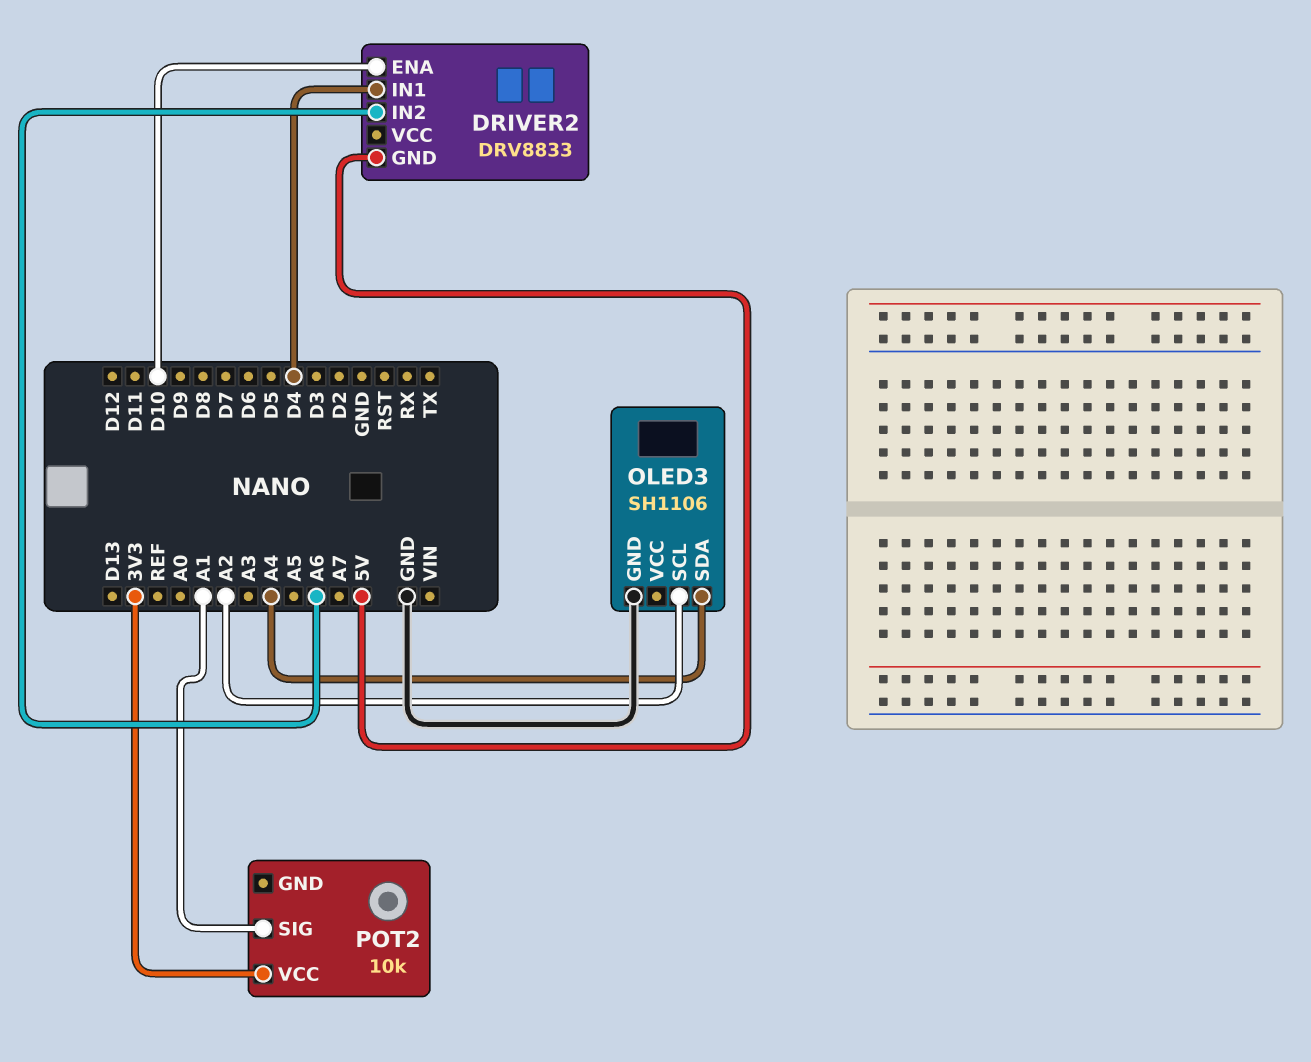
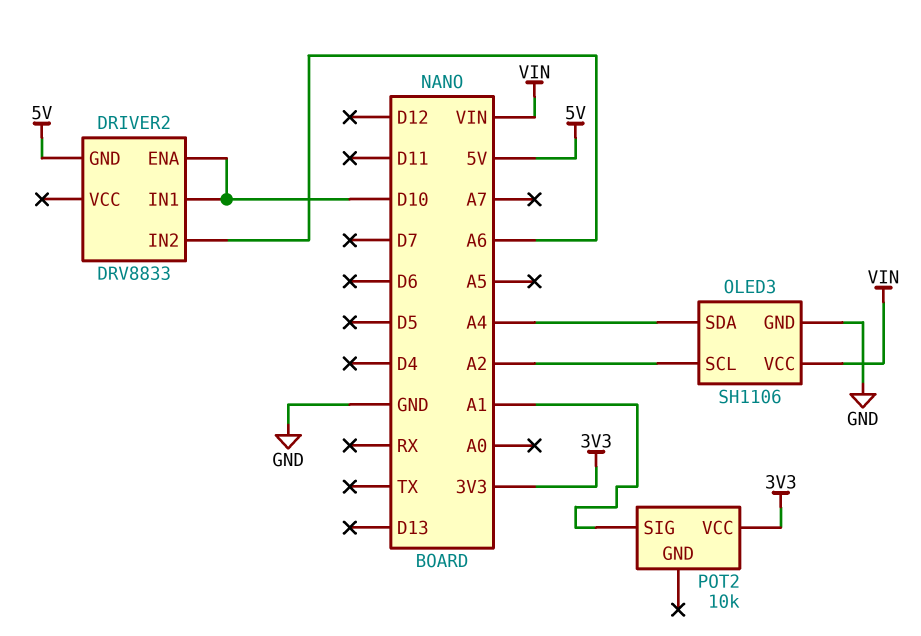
DRIVER2 pin IN1: D4 -> D10
OLED3 pin VCC: none -> VIN

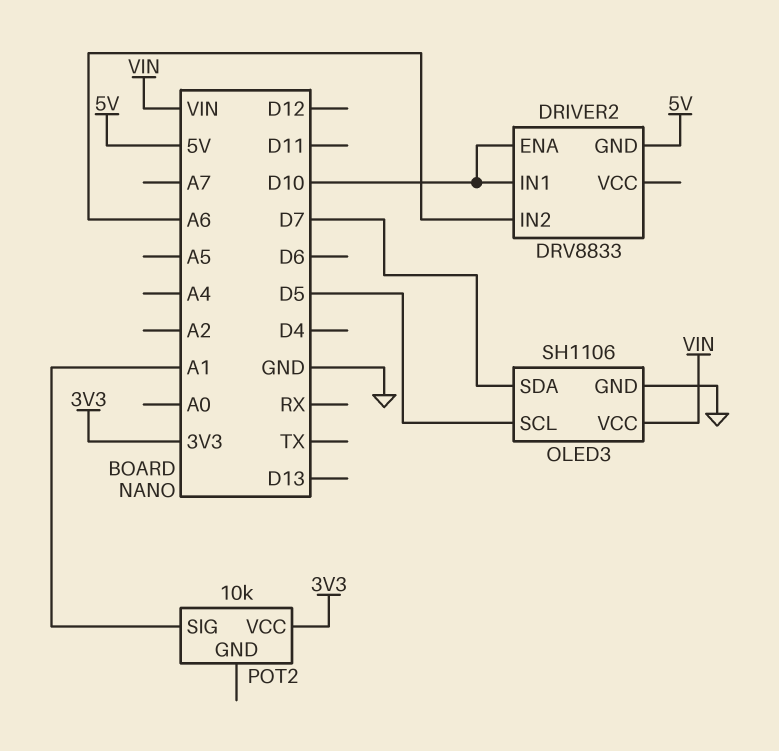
OLED3 pin SCL: A2 -> D5
OLED3 pin SDA: A4 -> D7

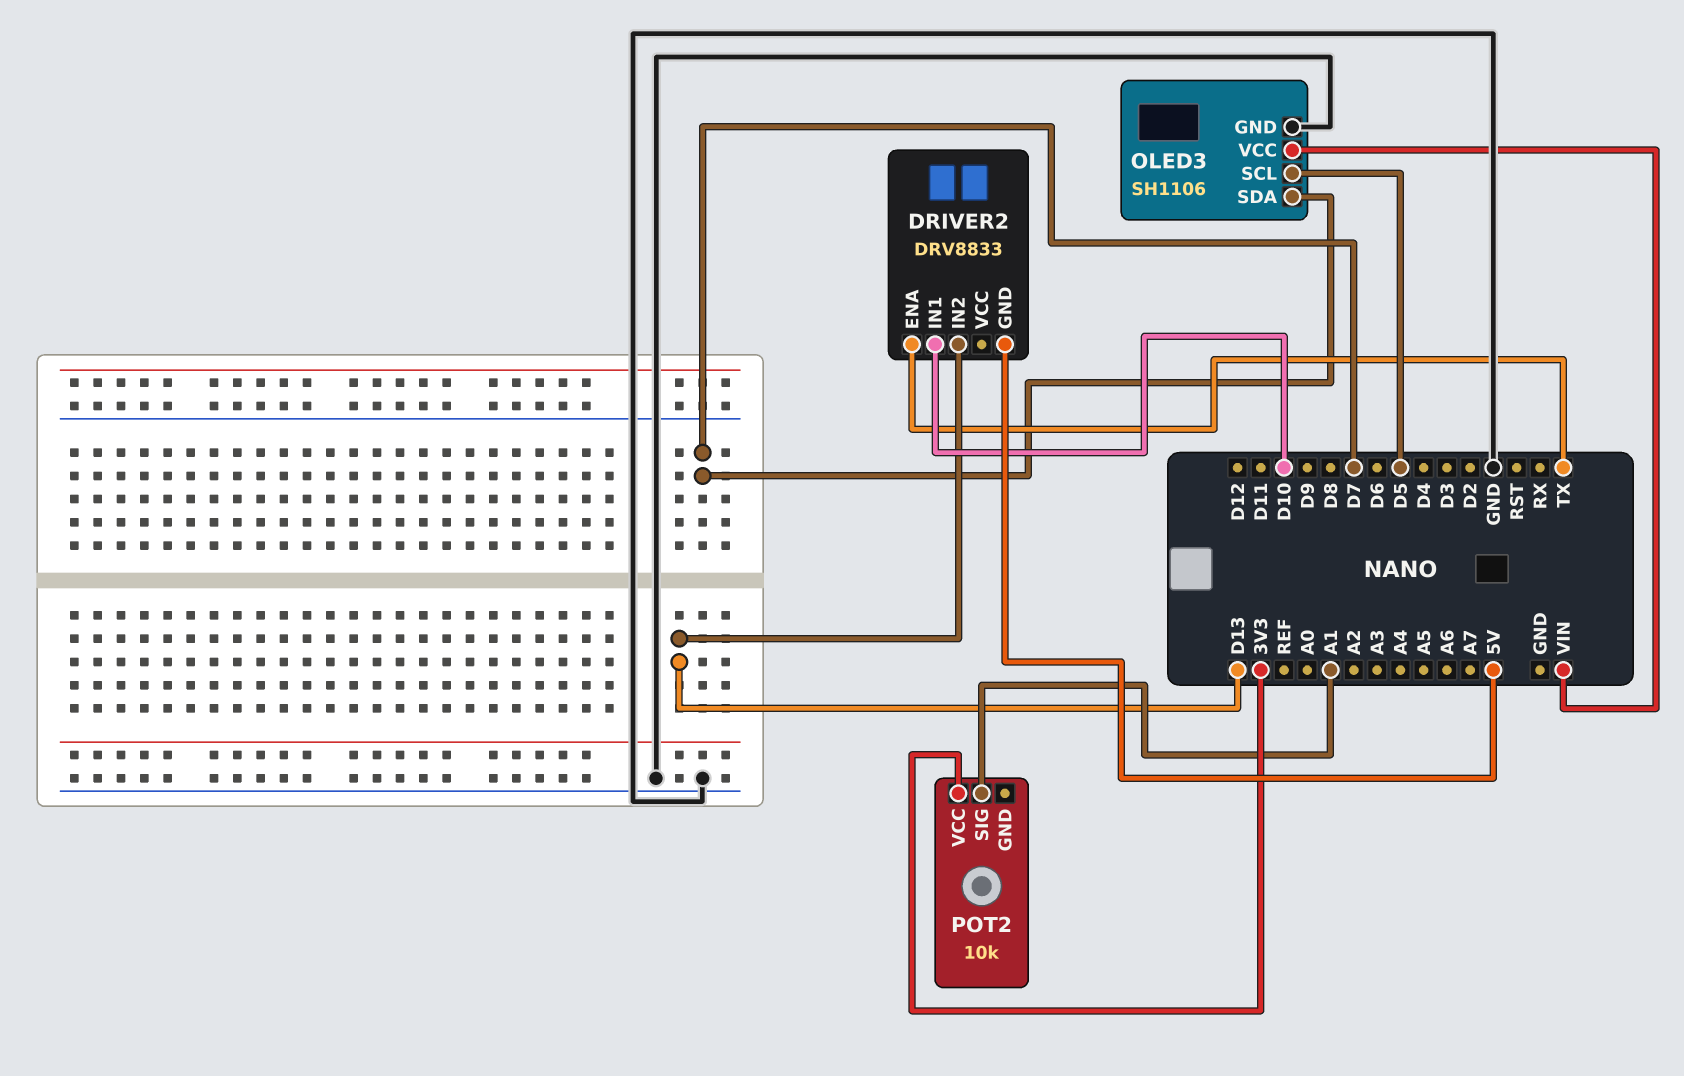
DRIVER2 pin ENA: D10 -> TX
DRIVER2 pin IN2: A6 -> D13

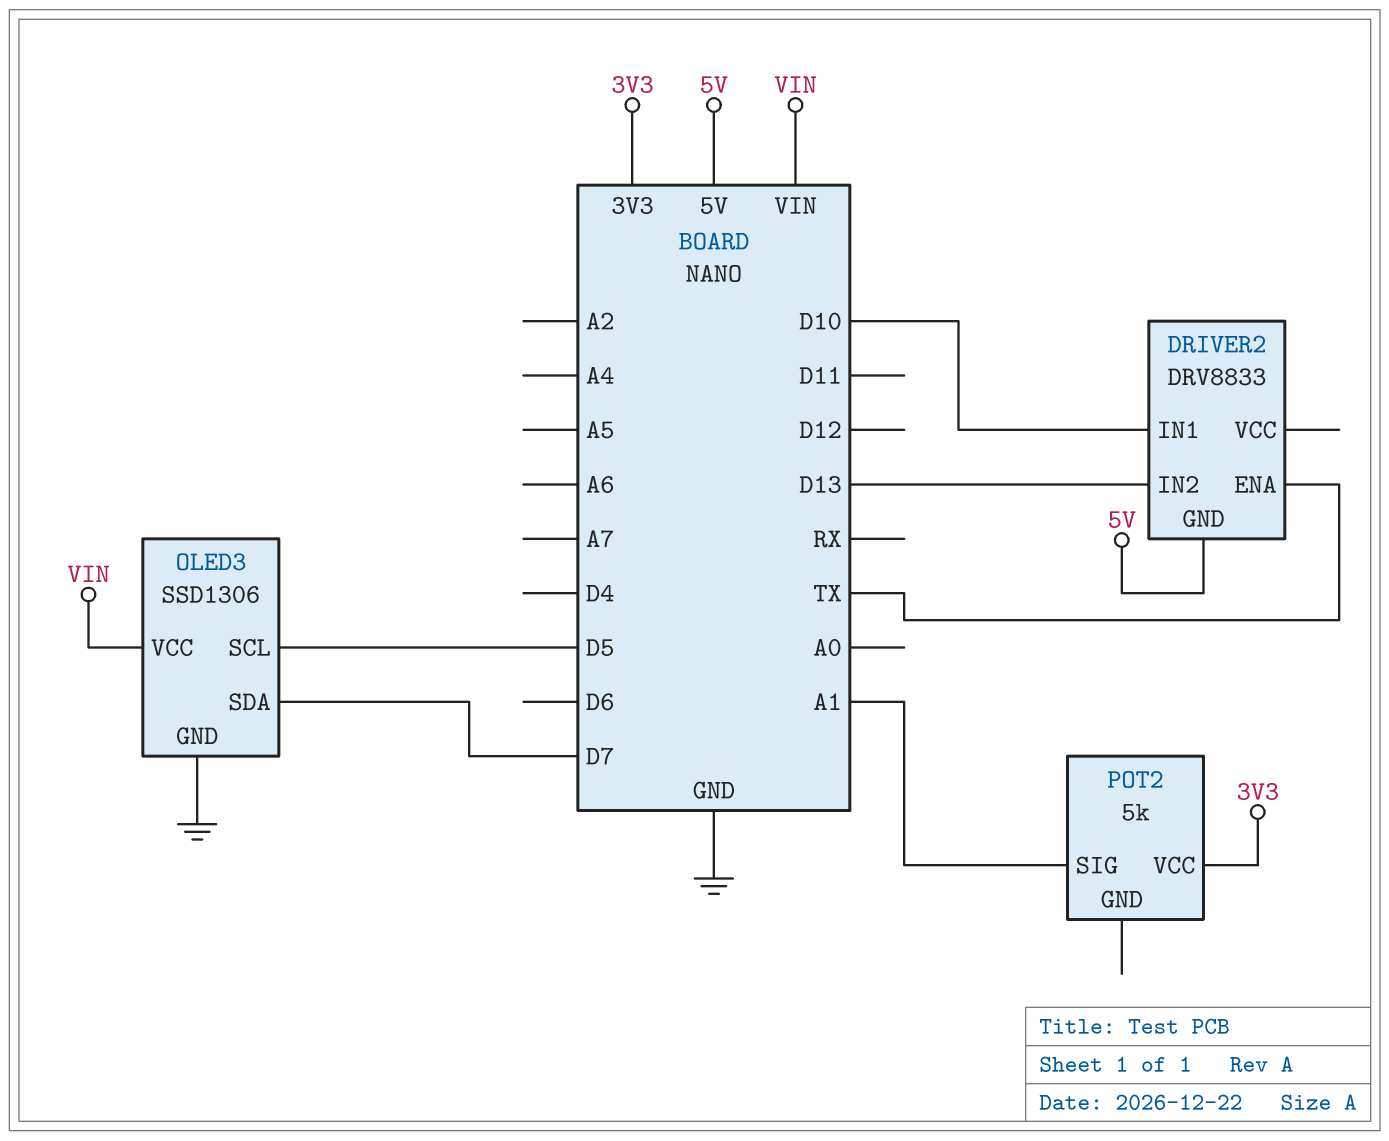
OLED3: SH1106 -> SSD1306
POT2: 10k -> 5k

